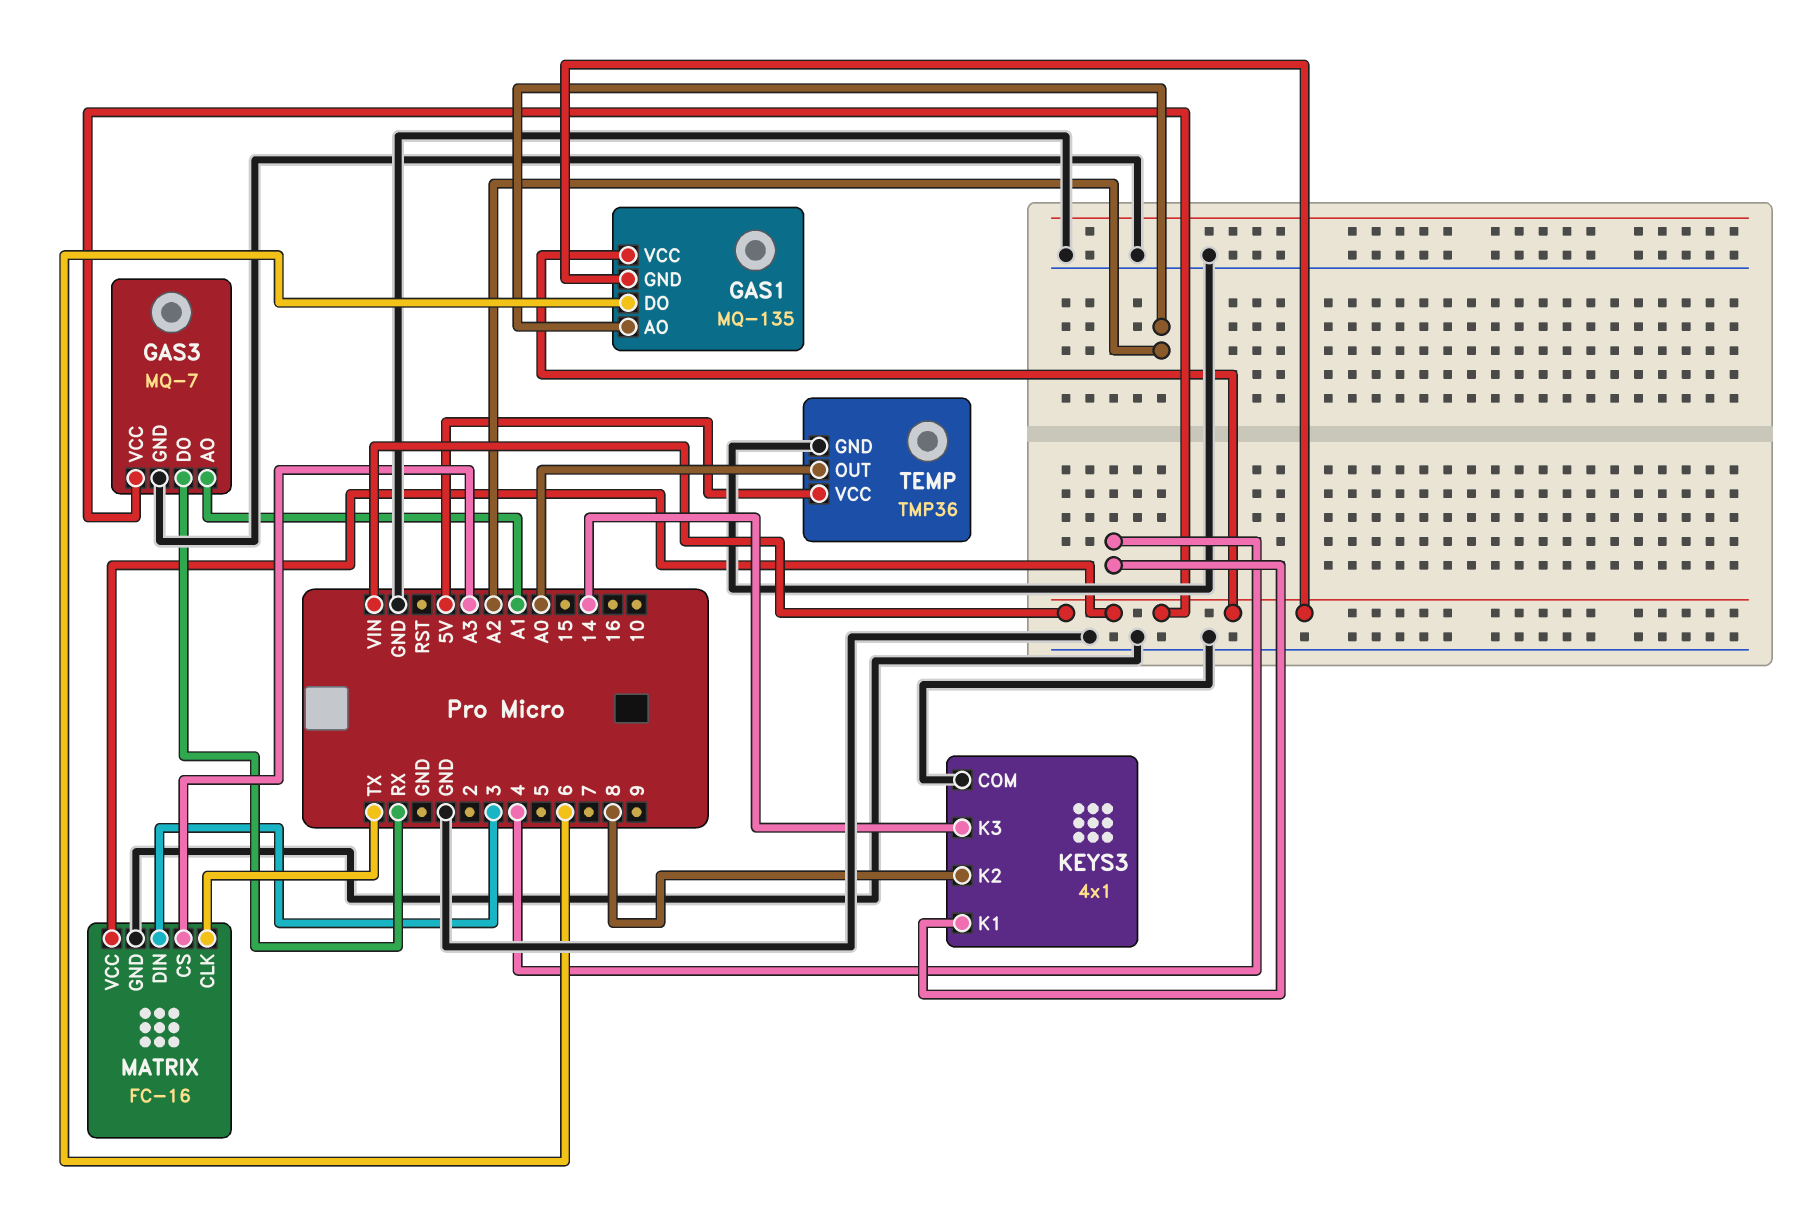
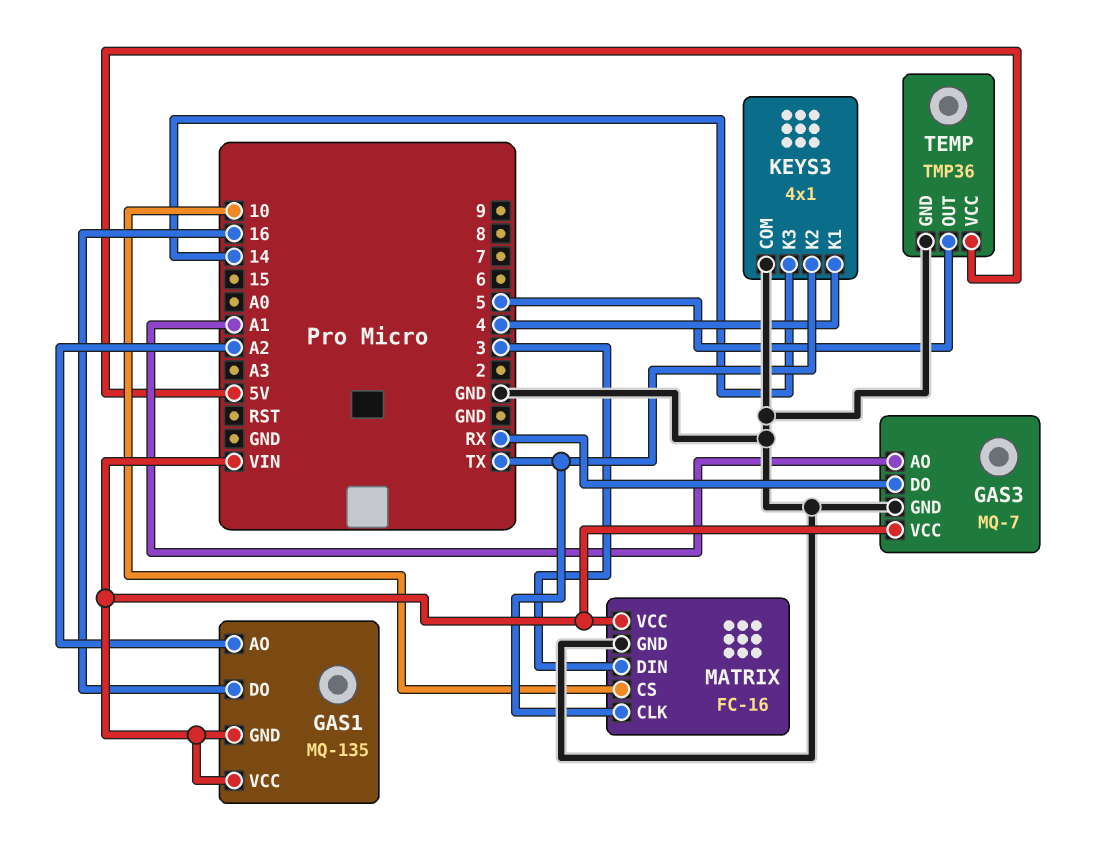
GAS1 pin DO: 6 -> 16
KEYS3 pin K2: 8 -> TX
MATRIX pin CS: A3 -> 10
TEMP pin OUT: A0 -> 5

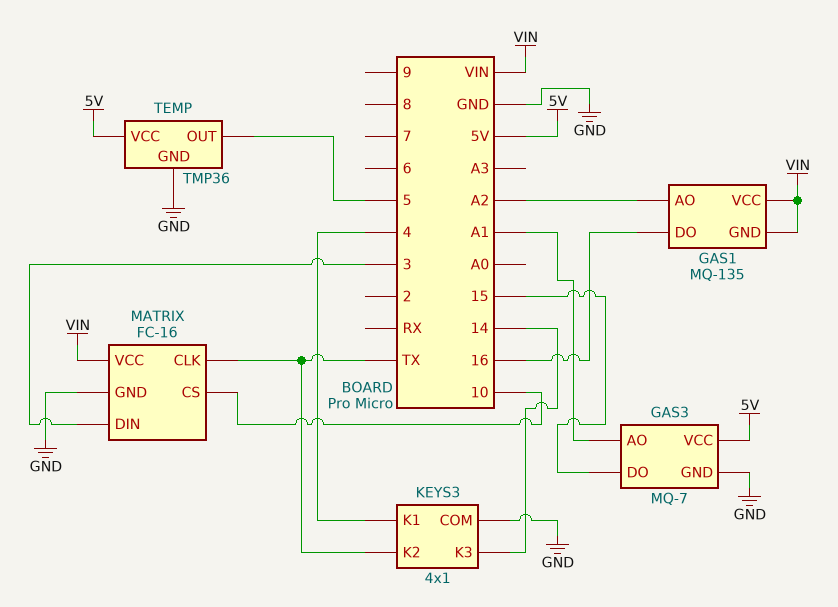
GAS3 pin DO: RX -> 15
GAS3 pin VCC: VIN -> 5V

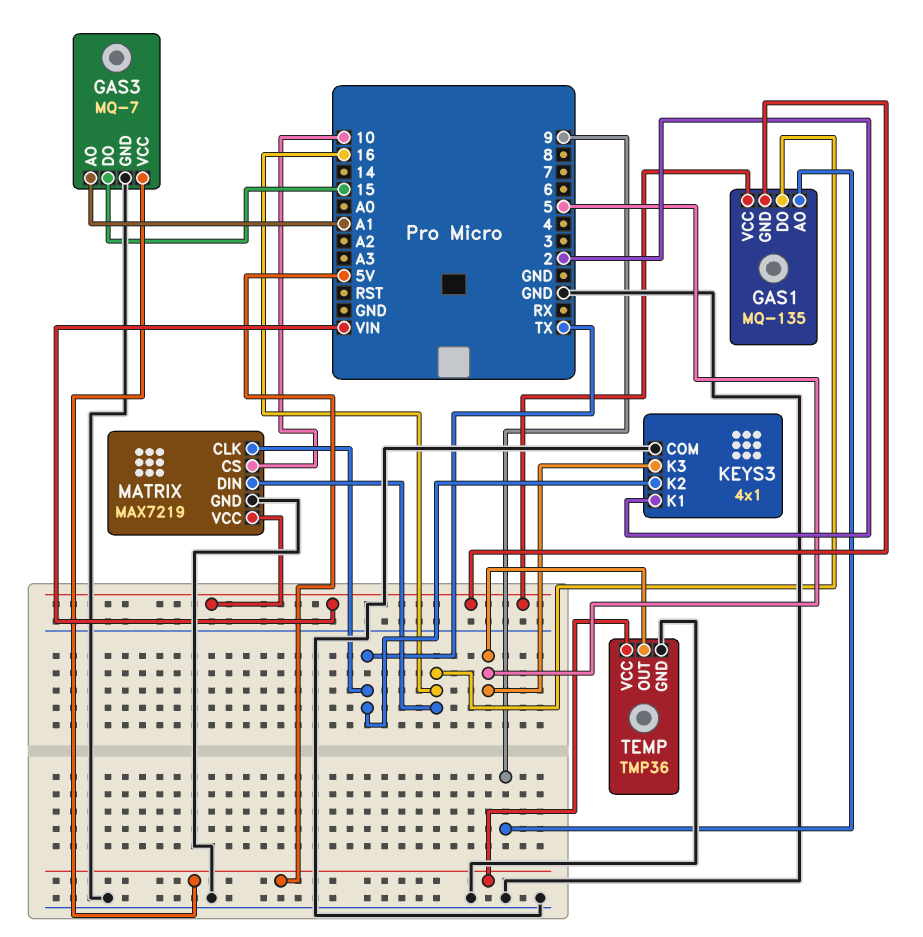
GAS1 pin AO: A2 -> 9
KEYS3 pin K1: 4 -> 2
KEYS3 pin K3: 14 -> 5
MATRIX: FC-16 -> MAX7219
MATRIX pin DIN: 3 -> 16

